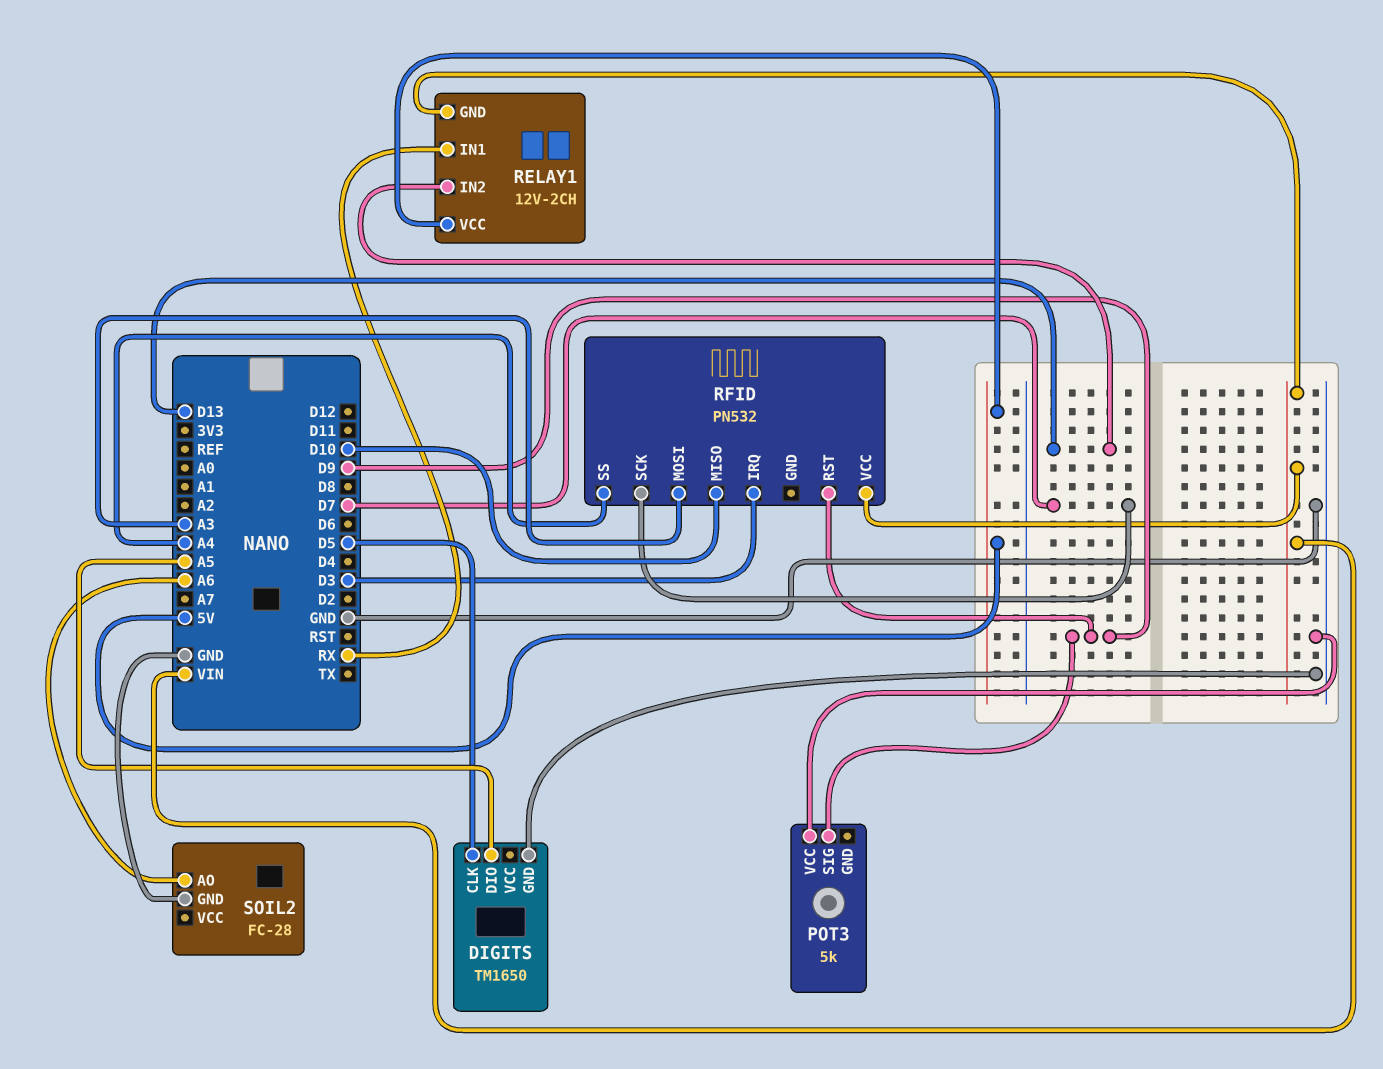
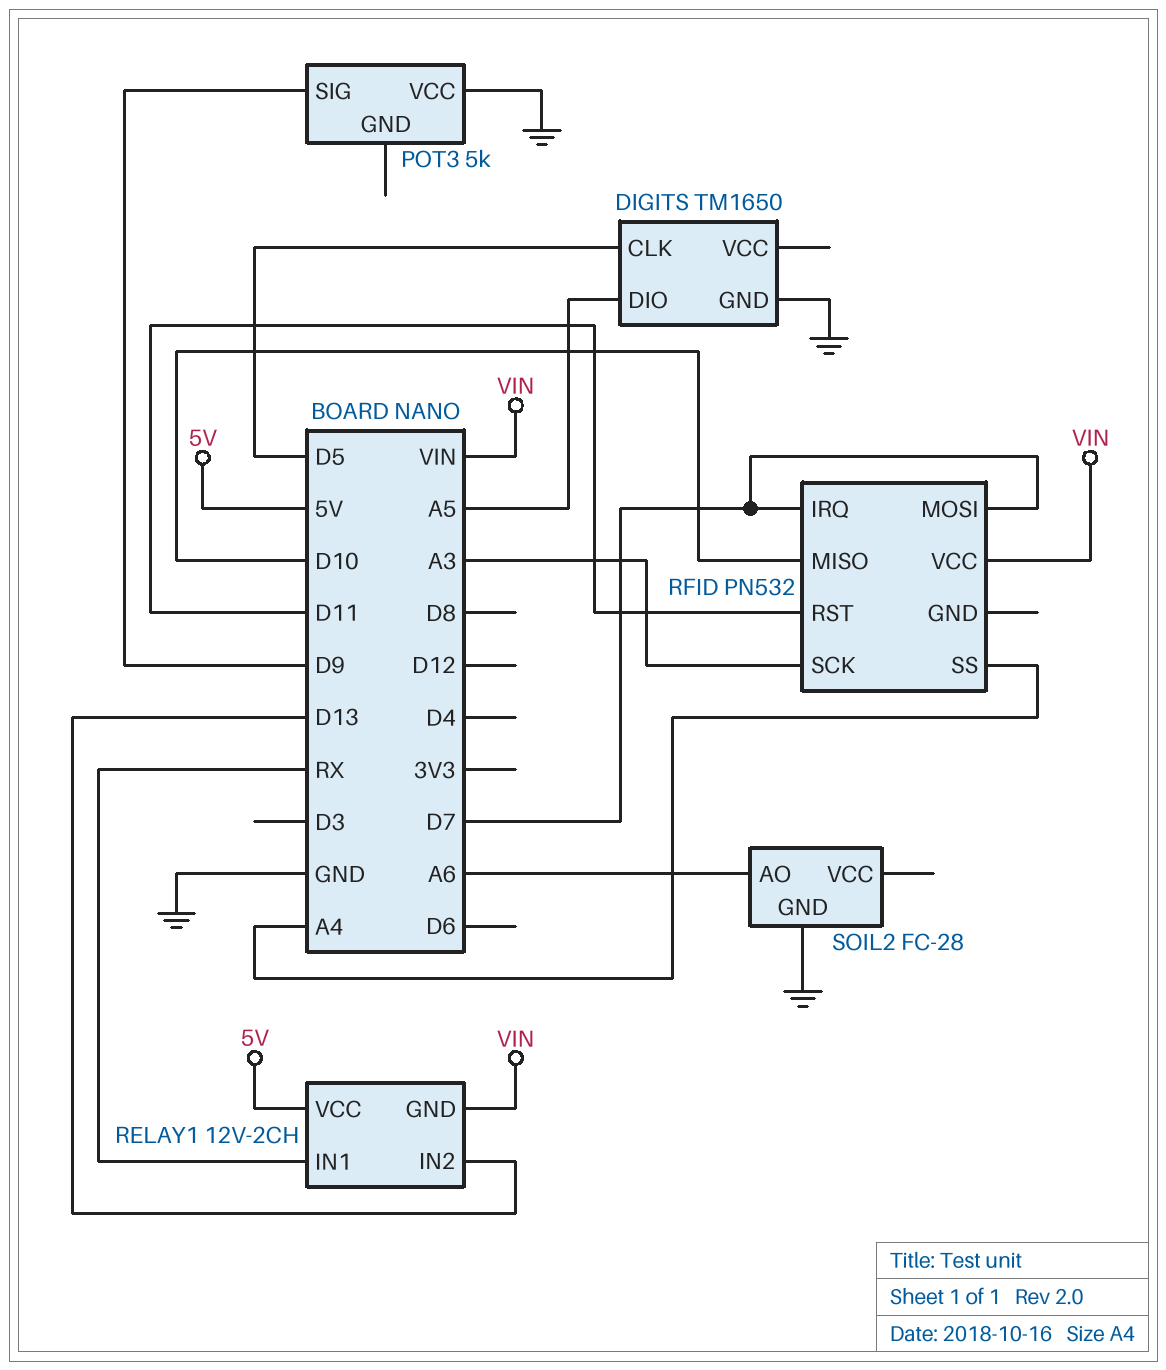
RFID pin IRQ: D3 -> D7
RFID pin MOSI: A3 -> D7
RFID pin RST: D9 -> D11
RFID pin SCK: D7 -> A3

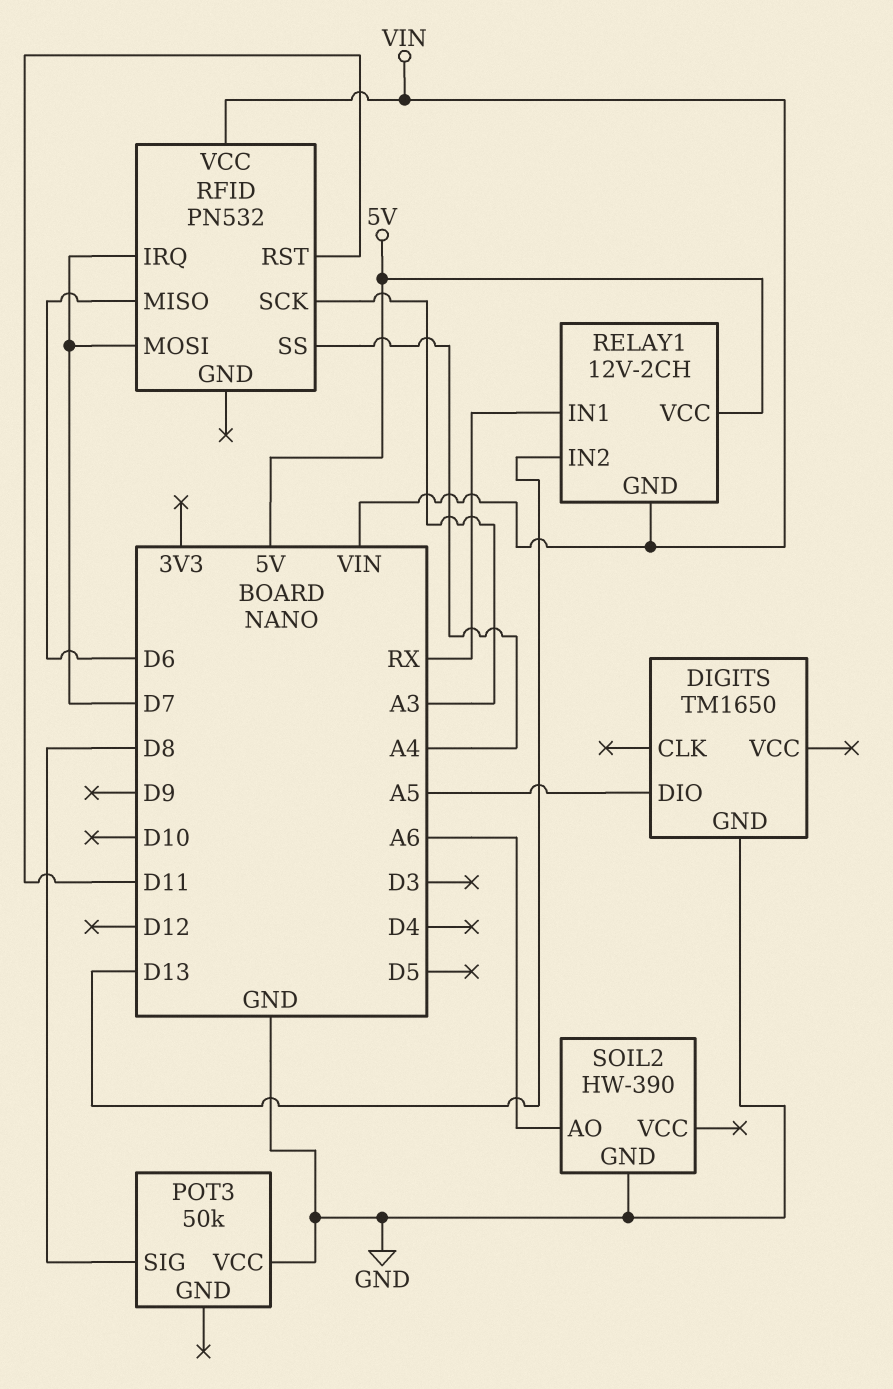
DIGITS pin CLK: D5 -> none
POT3: 5k -> 50k
POT3 pin SIG: D9 -> D8
RFID pin MISO: D10 -> D6
SOIL2: FC-28 -> HW-390

